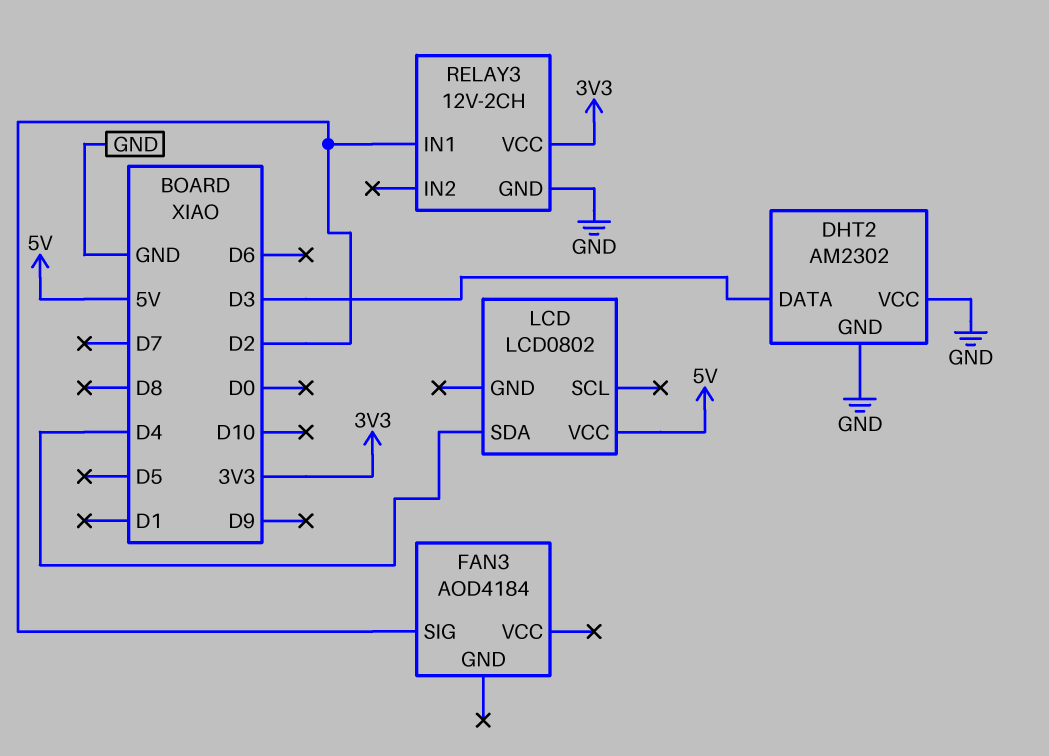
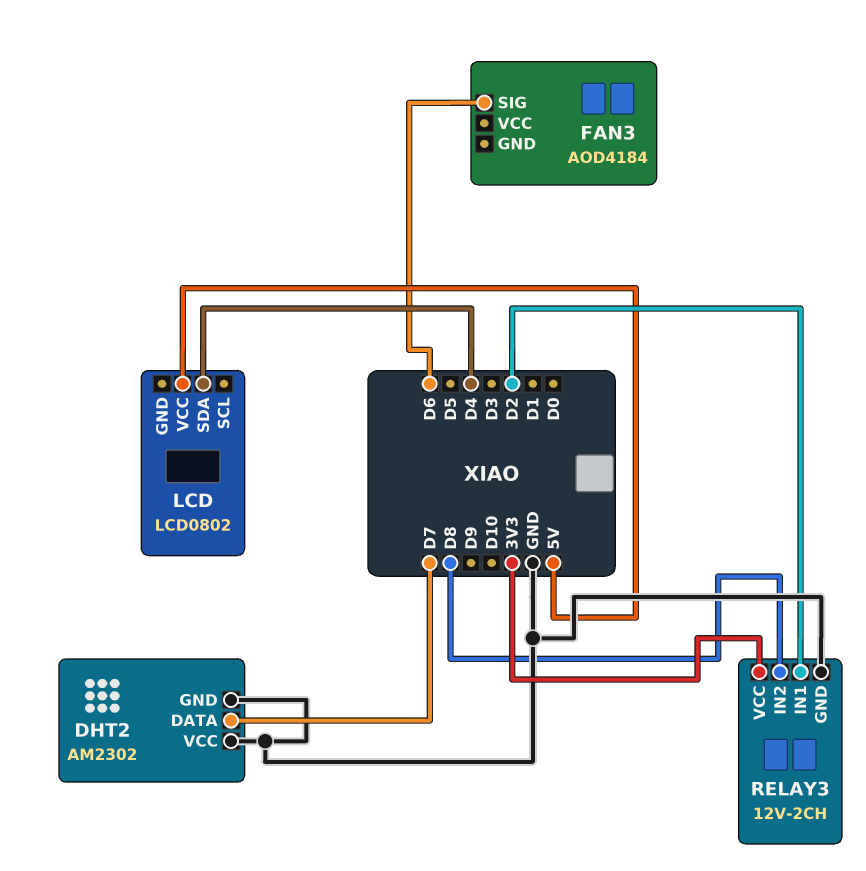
DHT2 pin DATA: D3 -> D7
FAN3 pin SIG: D2 -> D6
RELAY3 pin IN2: none -> D8

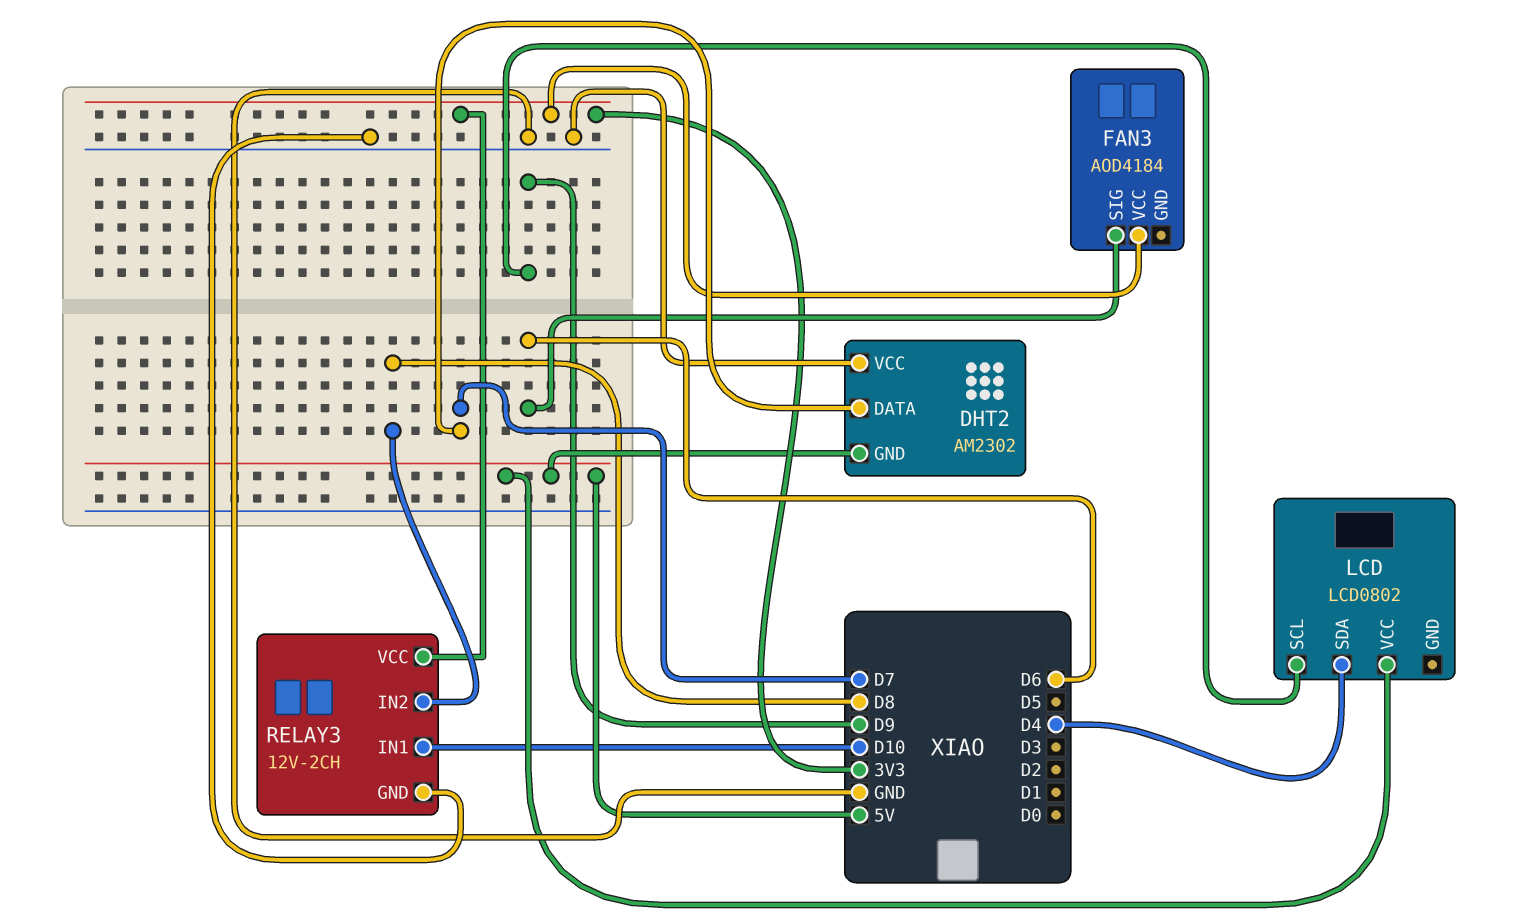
DHT2 pin GND: GND -> 5V
FAN3 pin VCC: none -> 3V3
LCD pin SCL: none -> D9
RELAY3 pin IN1: D2 -> D10

